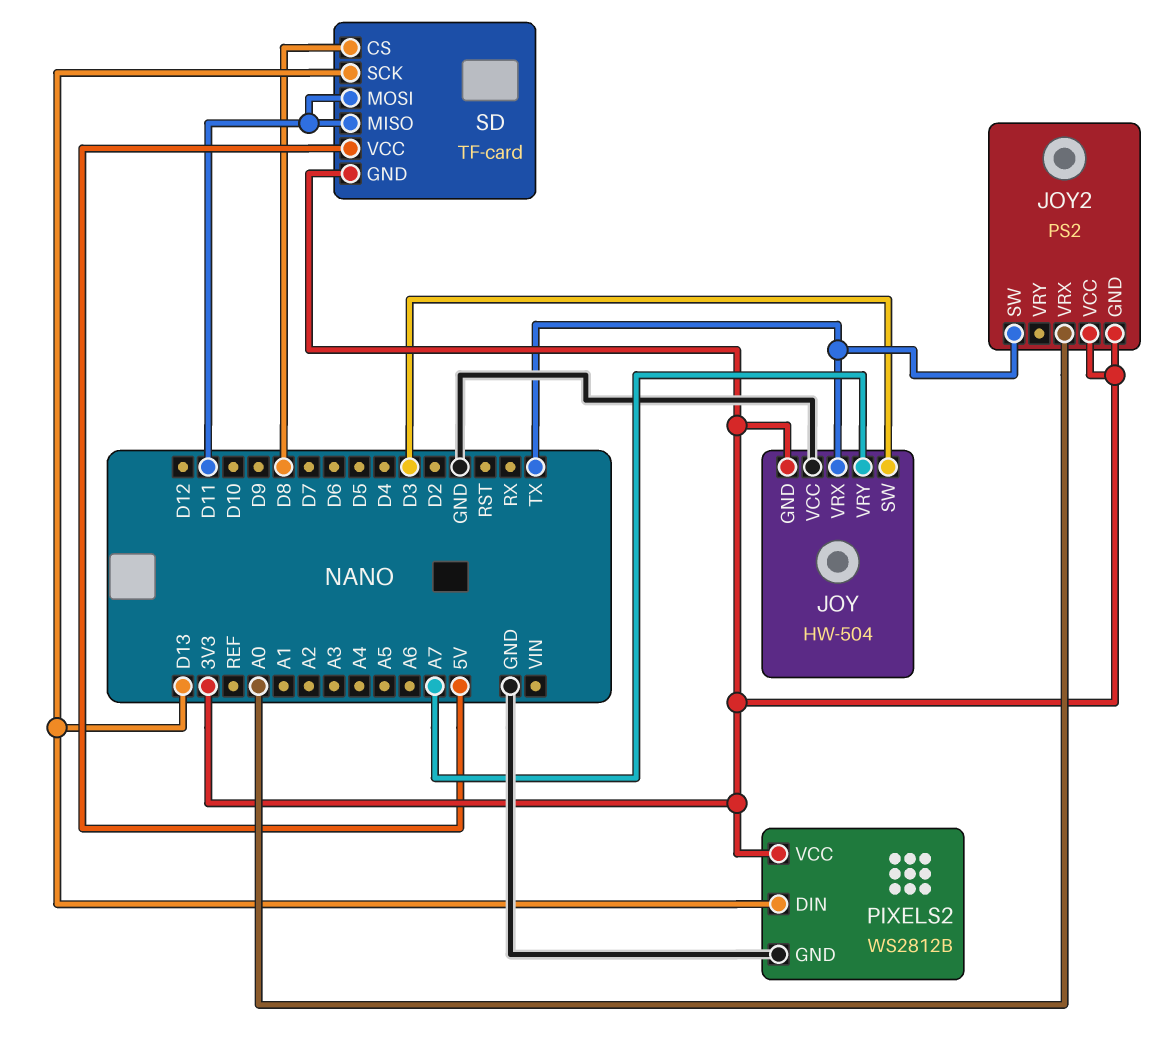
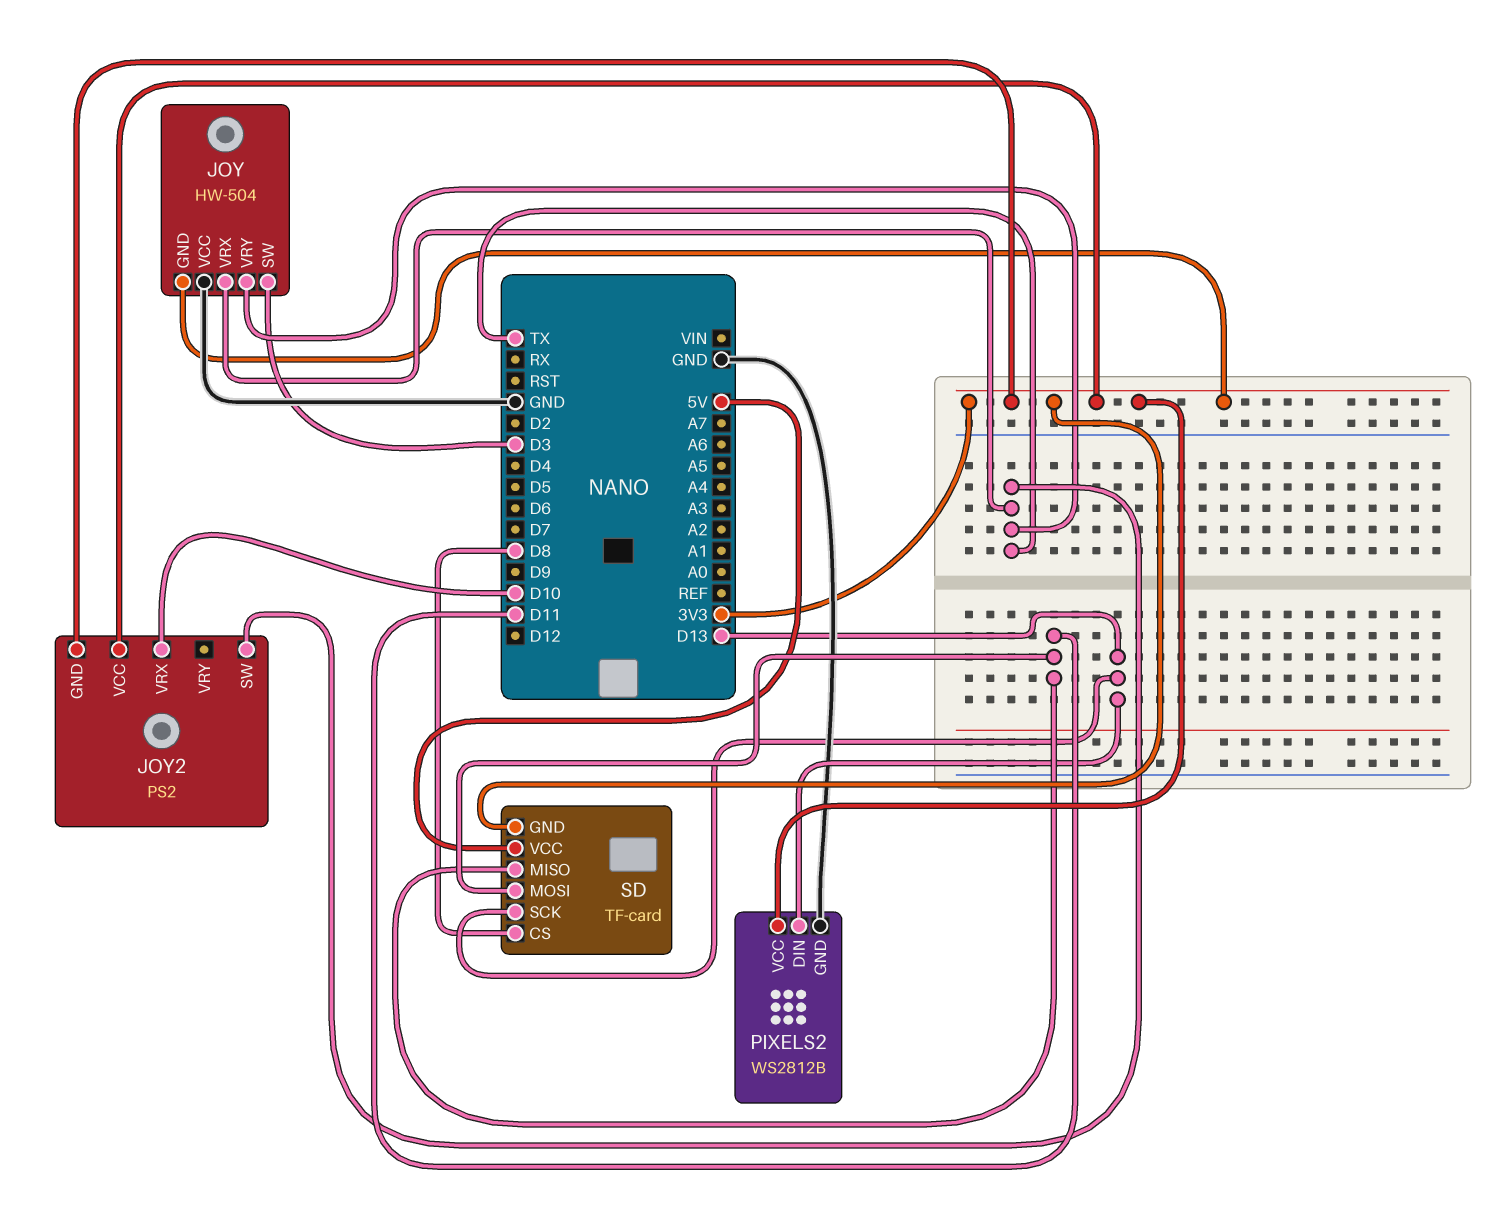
JOY pin VRY: A7 -> TX
JOY2 pin VRX: A0 -> D10

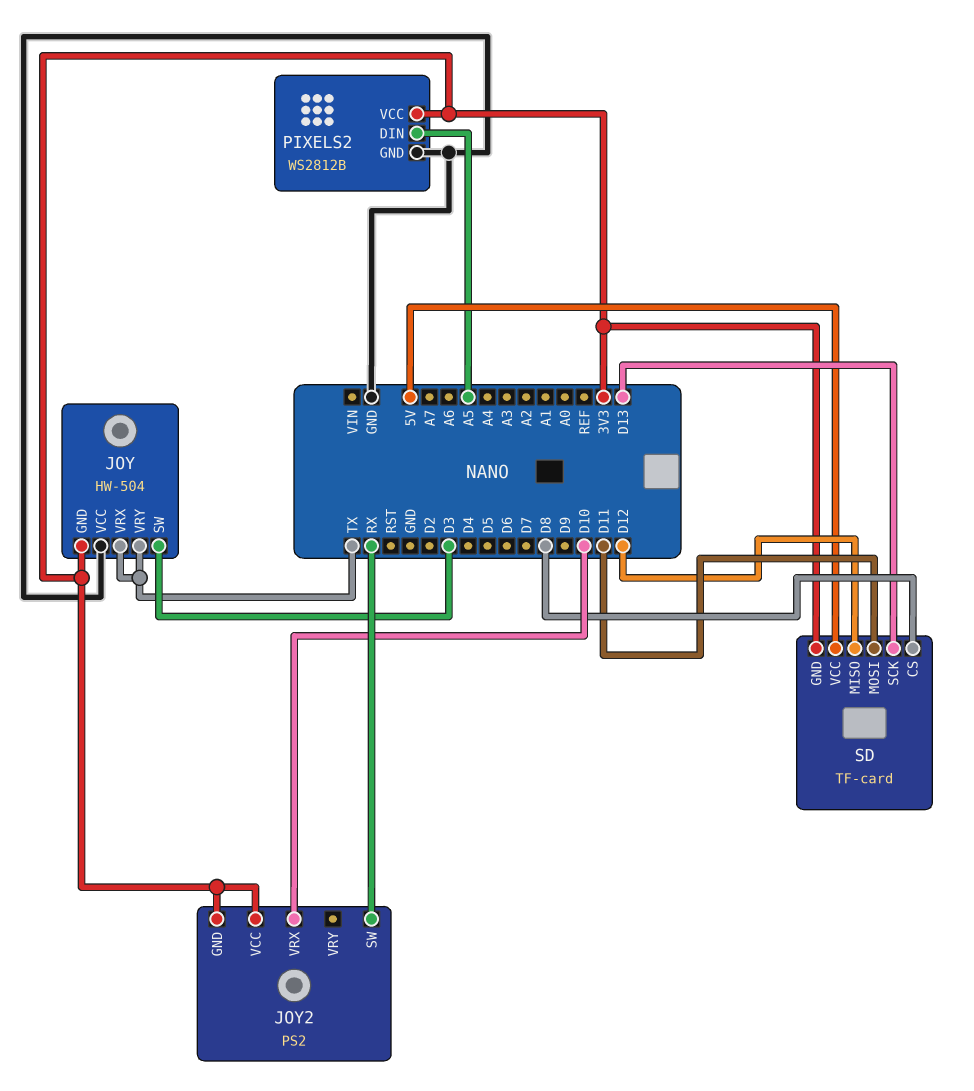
JOY2 pin SW: TX -> RX
PIXELS2 pin DIN: D13 -> A5
SD pin MISO: D11 -> D12

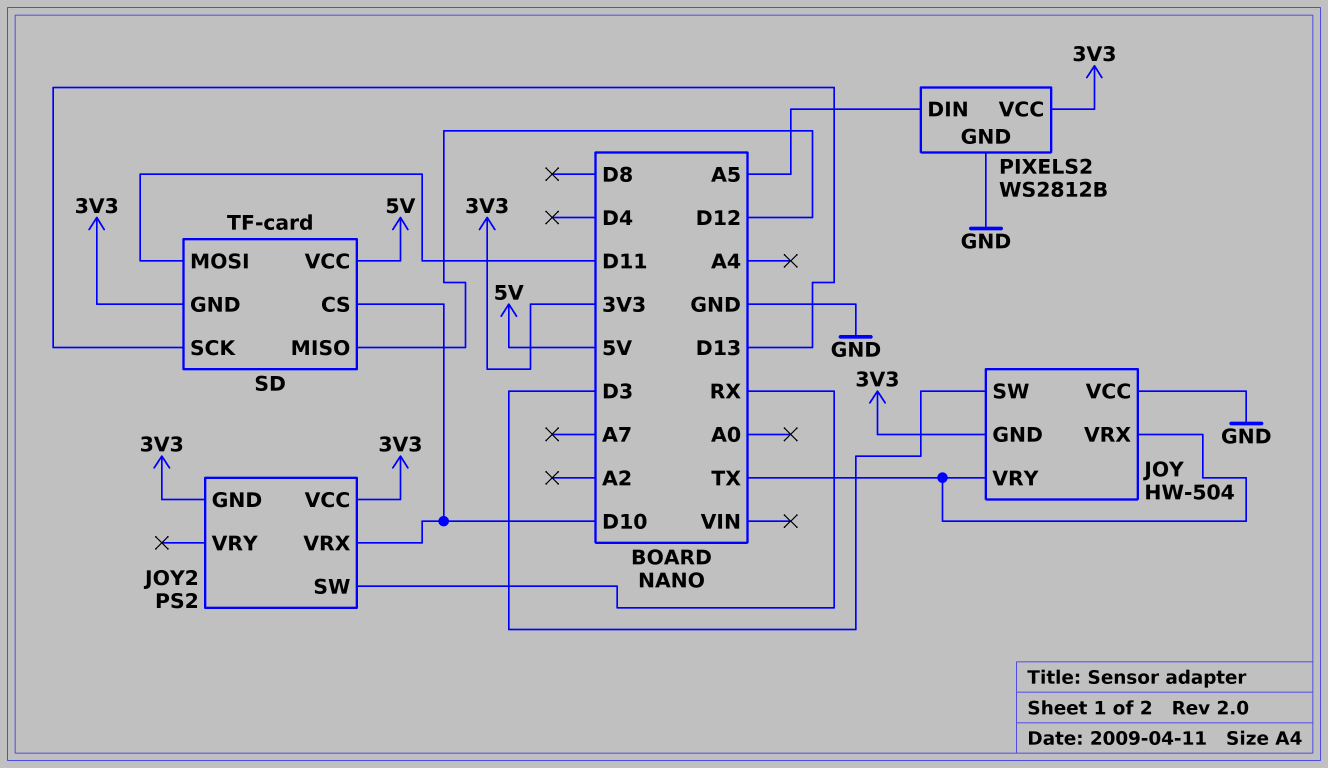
SD pin CS: D8 -> D10

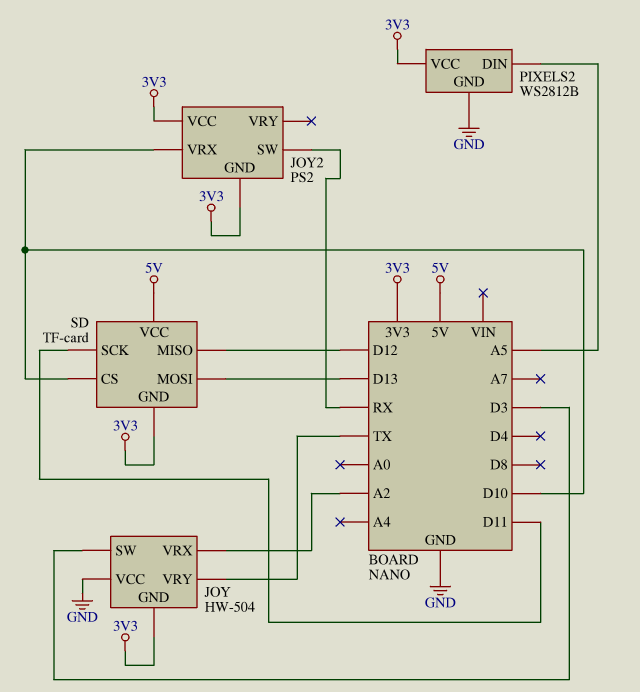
JOY pin VRX: TX -> A2
SD pin MOSI: D11 -> D13
SD pin SCK: D13 -> D11

